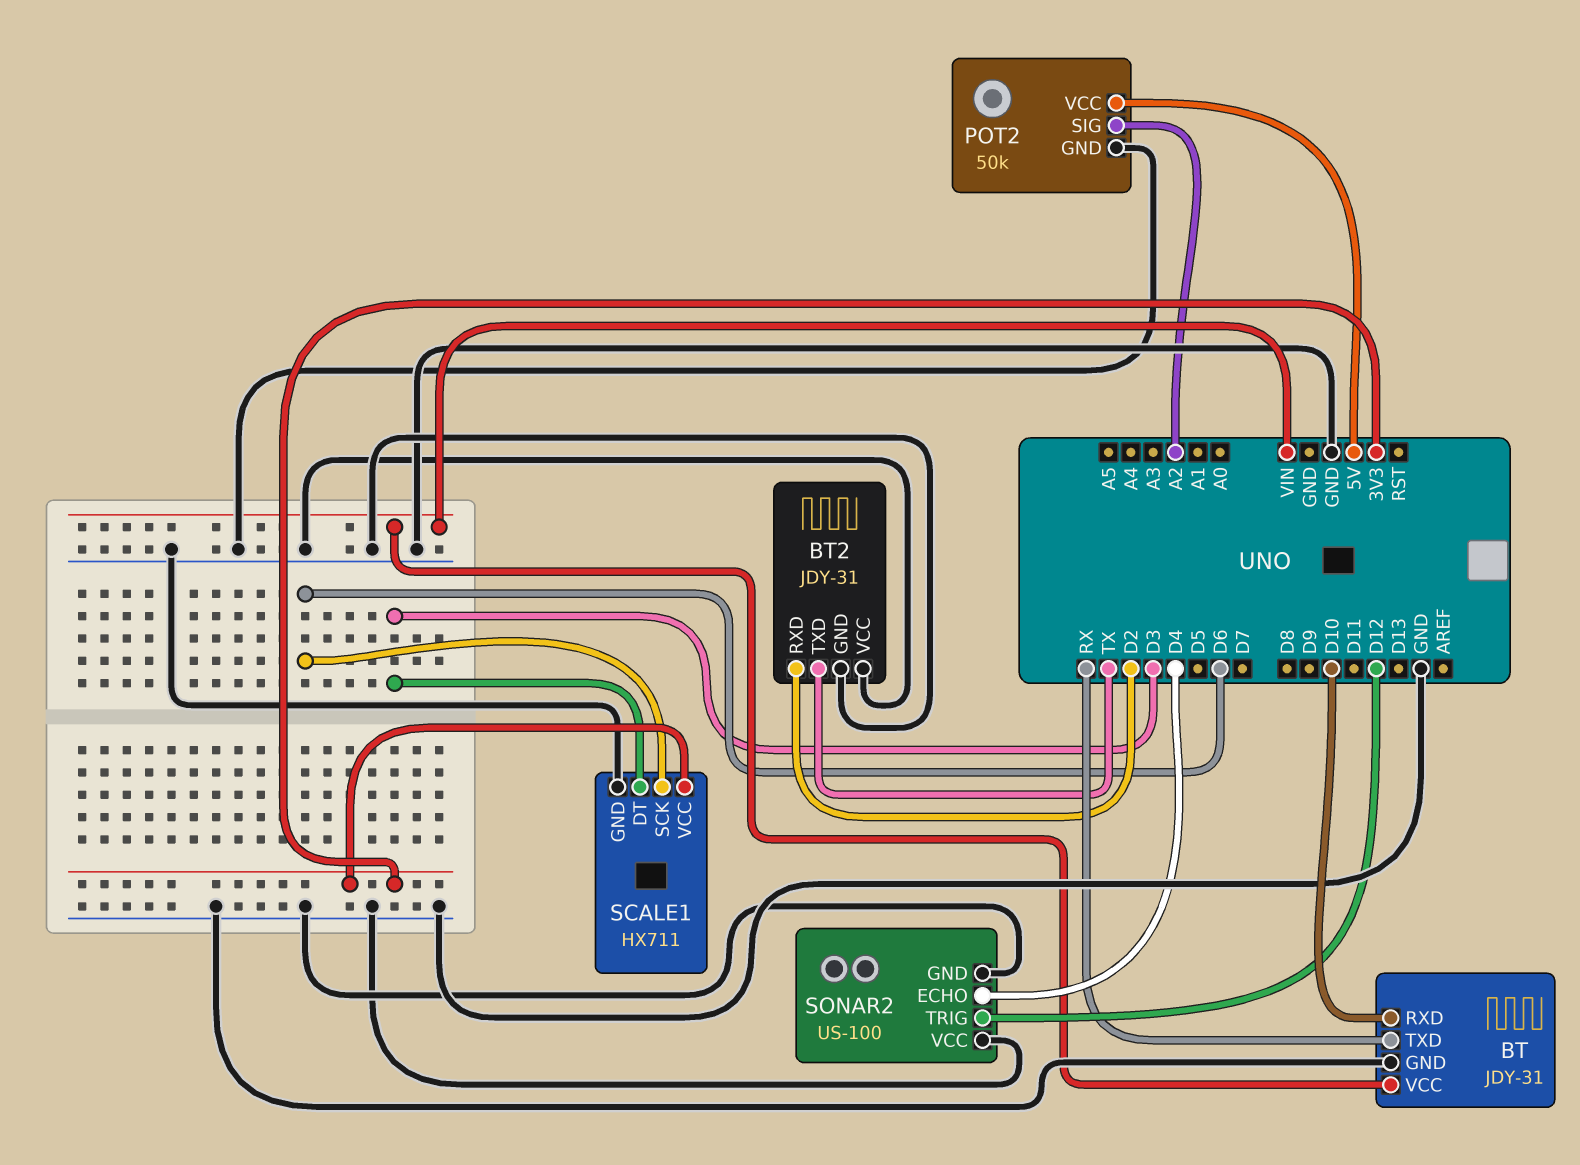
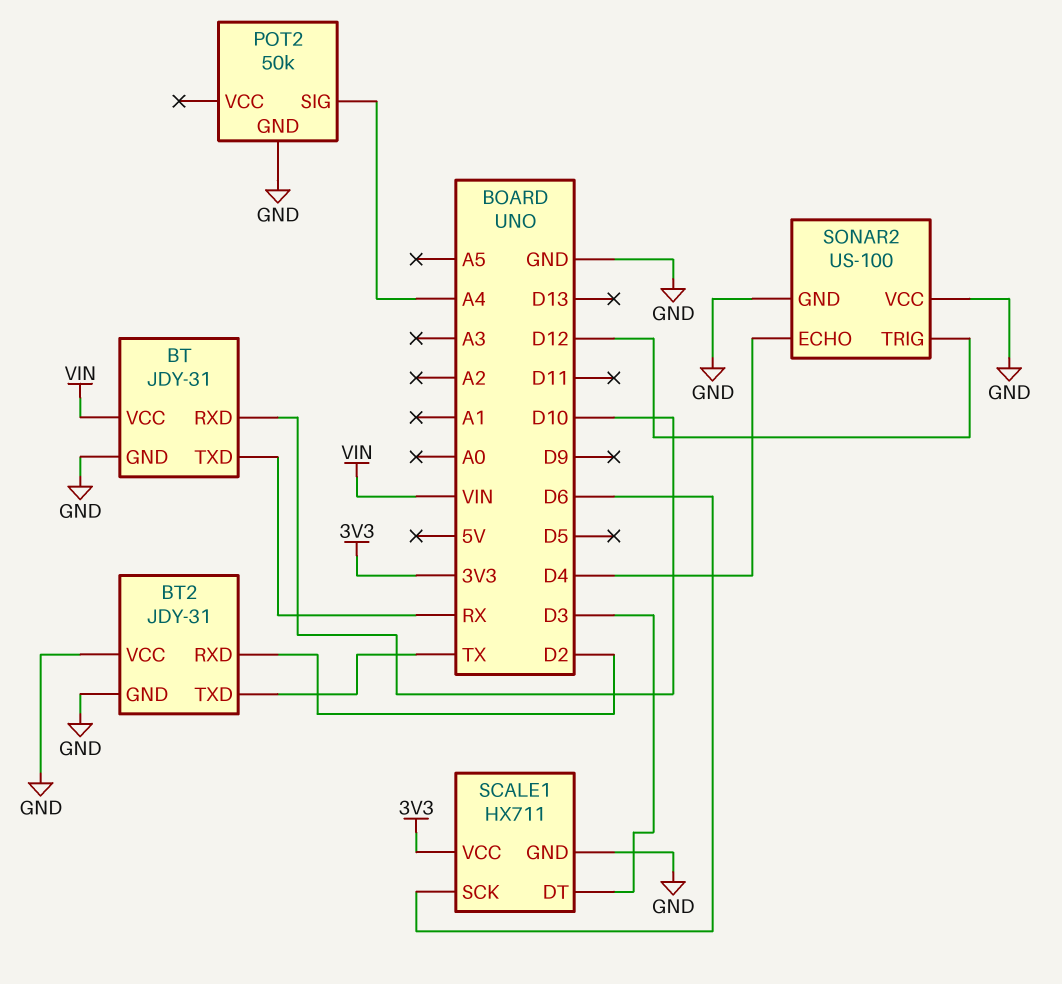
POT2 pin SIG: A2 -> A4
POT2 pin VCC: 5V -> none

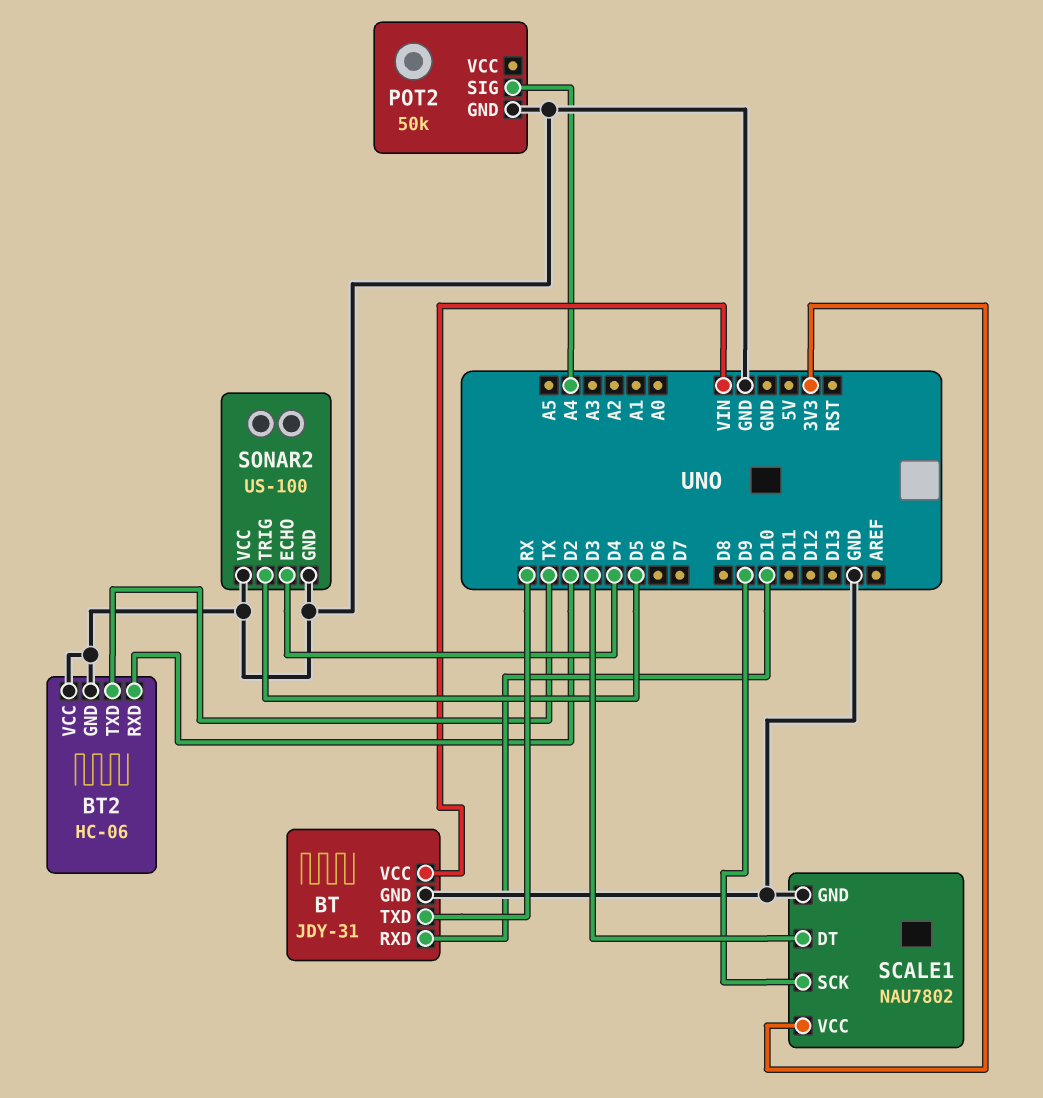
BT2: JDY-31 -> HC-06
SCALE1: HX711 -> NAU7802
SCALE1 pin SCK: D6 -> D9
SONAR2 pin TRIG: D12 -> D5

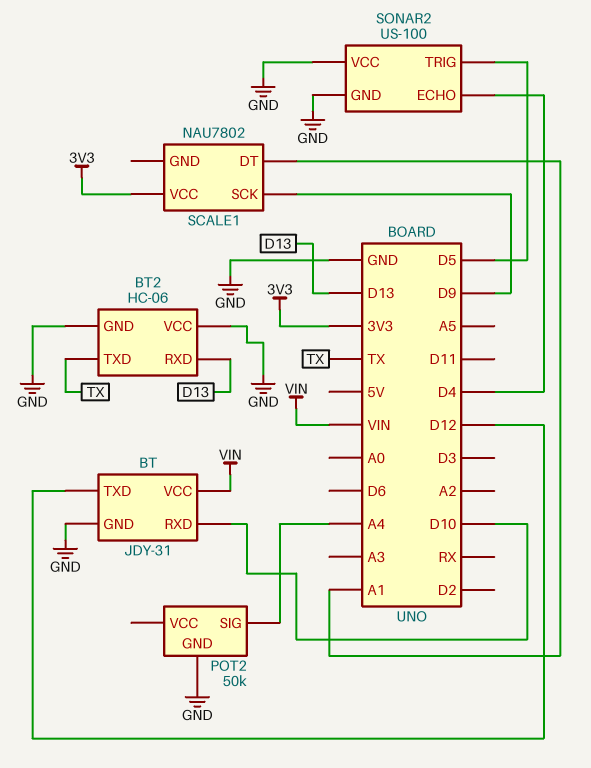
BT pin TXD: RX -> D12
BT2 pin RXD: D2 -> D13
SCALE1 pin DT: D3 -> A1
SCALE1 pin GND: GND -> none

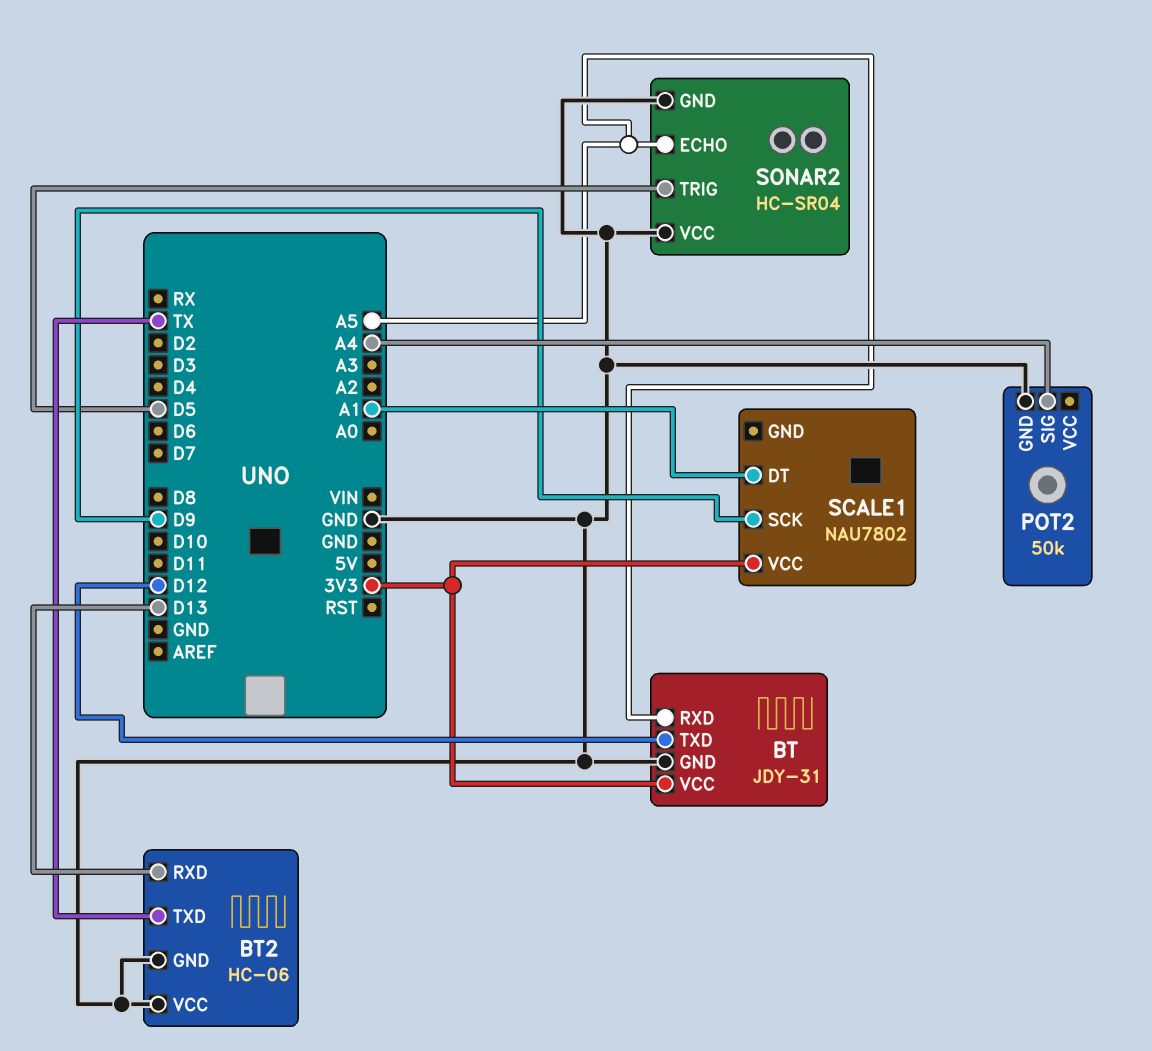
BT pin RXD: D10 -> A5
BT pin VCC: VIN -> 3V3
SONAR2: US-100 -> HC-SR04
SONAR2 pin ECHO: D4 -> A5

